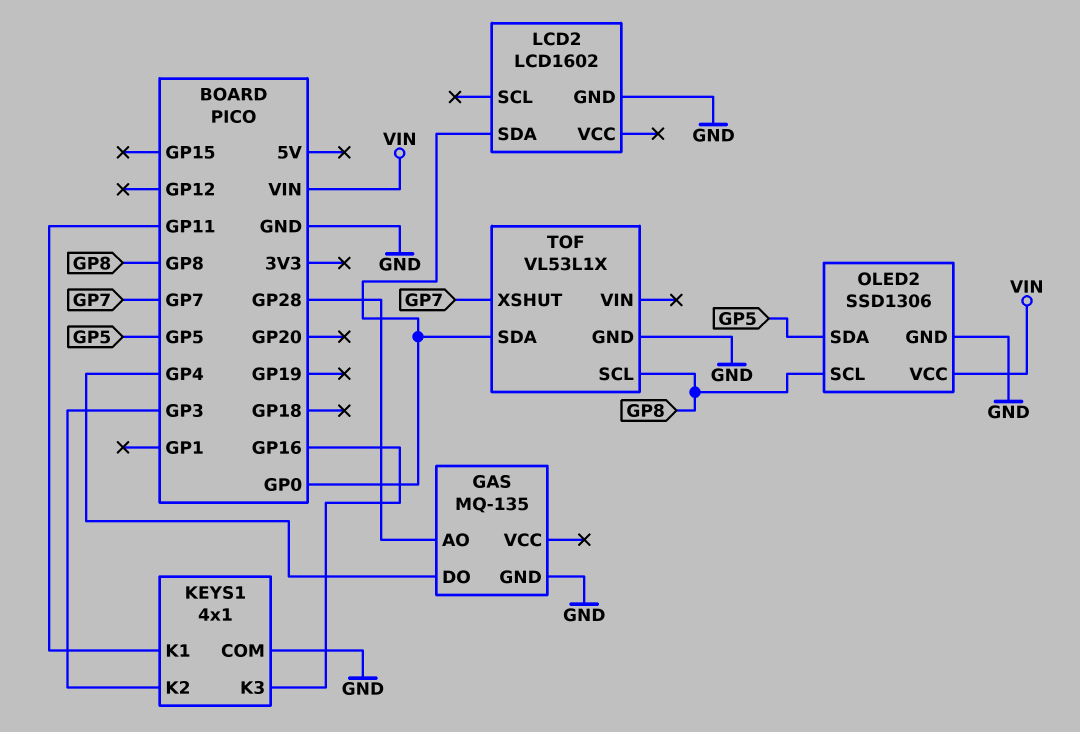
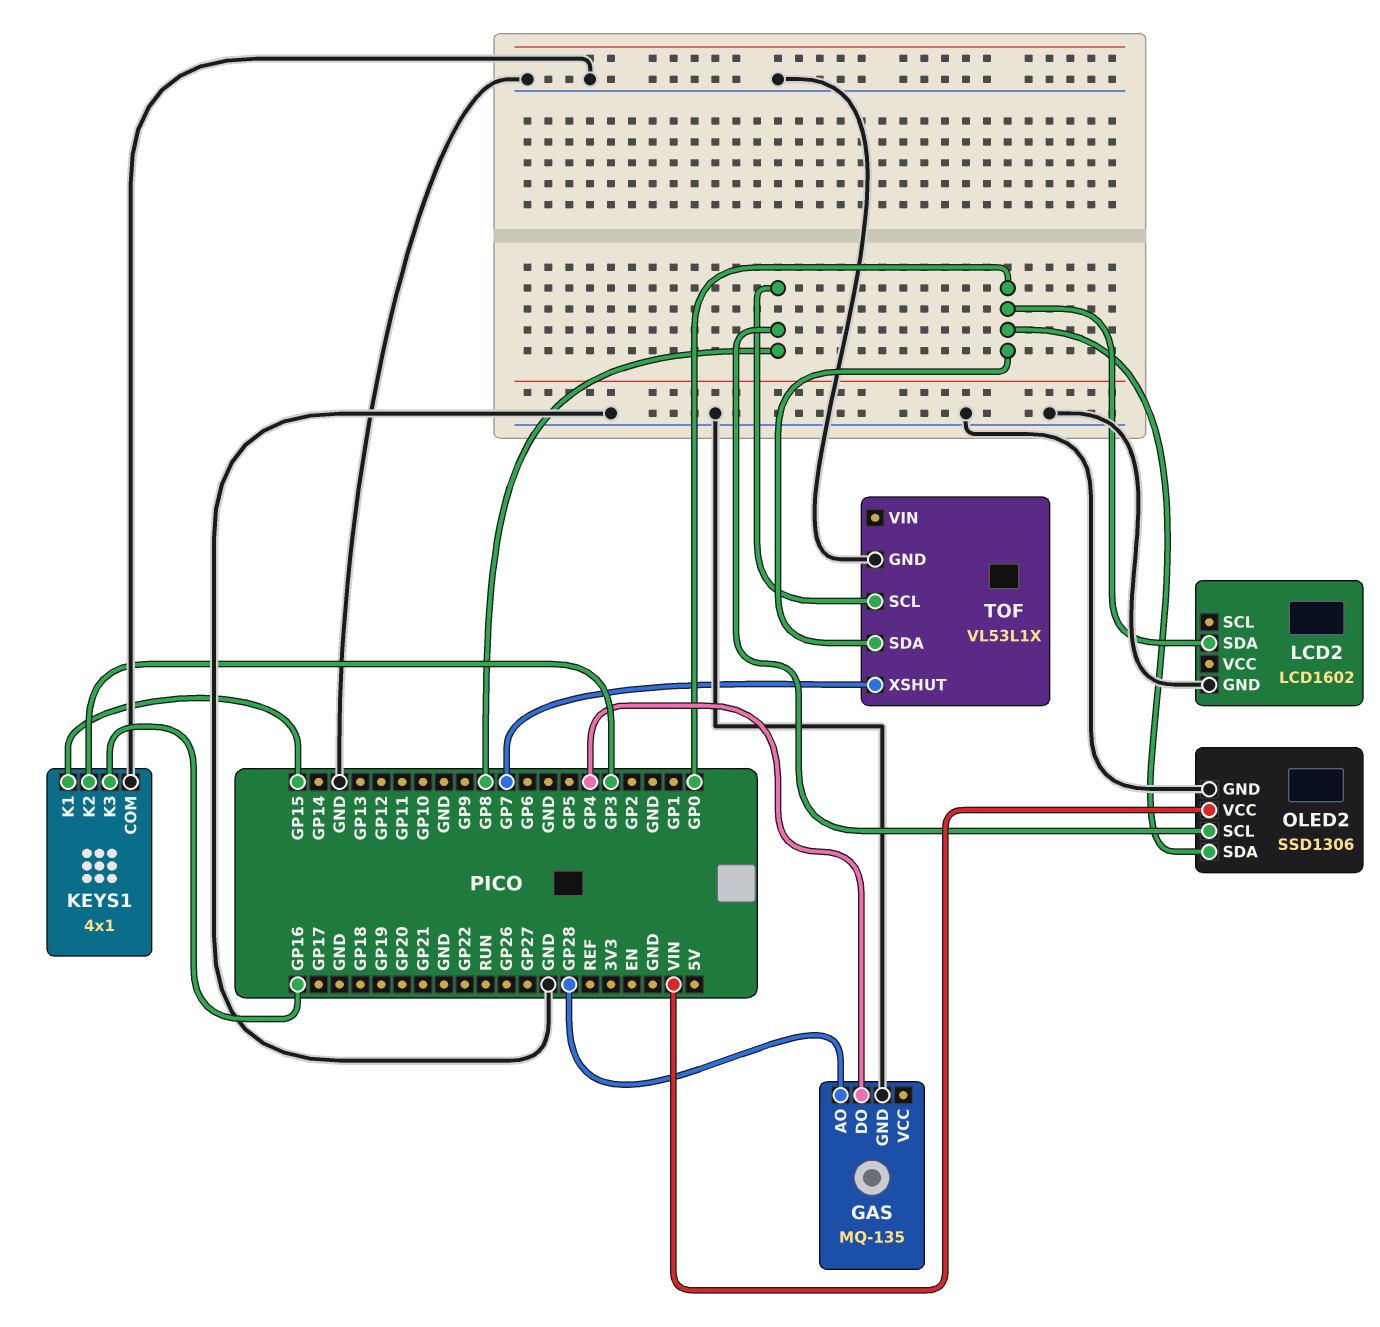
KEYS1 pin K1: GP11 -> GP15
OLED2 pin SDA: GP5 -> GP0

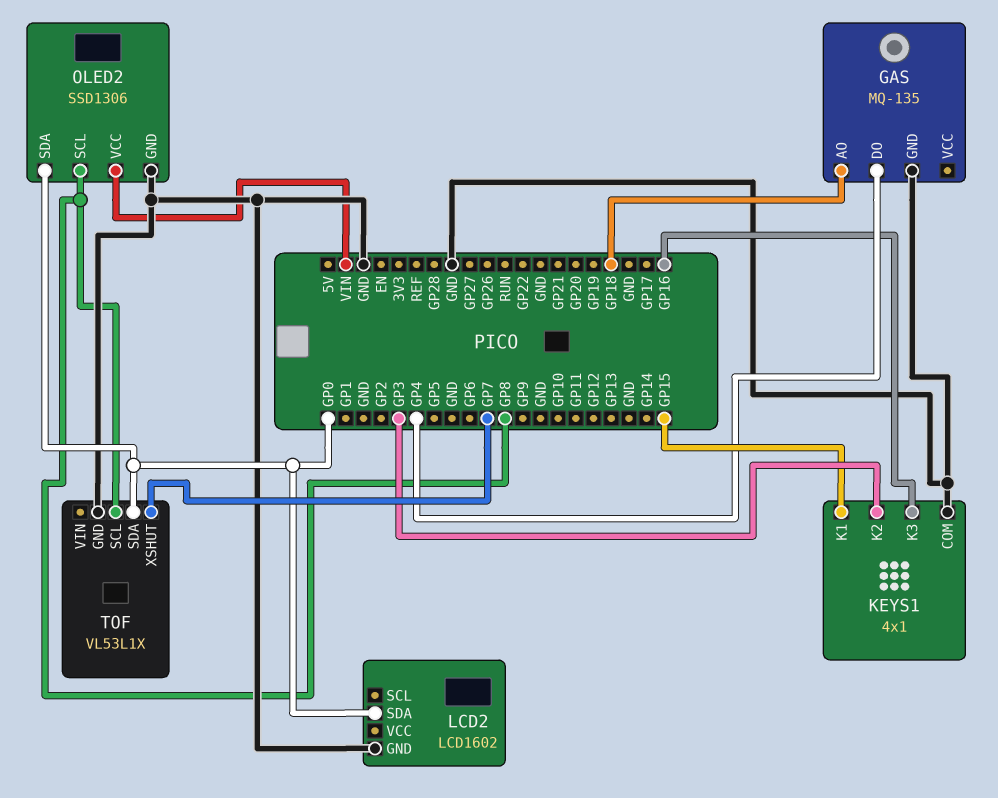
GAS pin AO: GP28 -> GP18

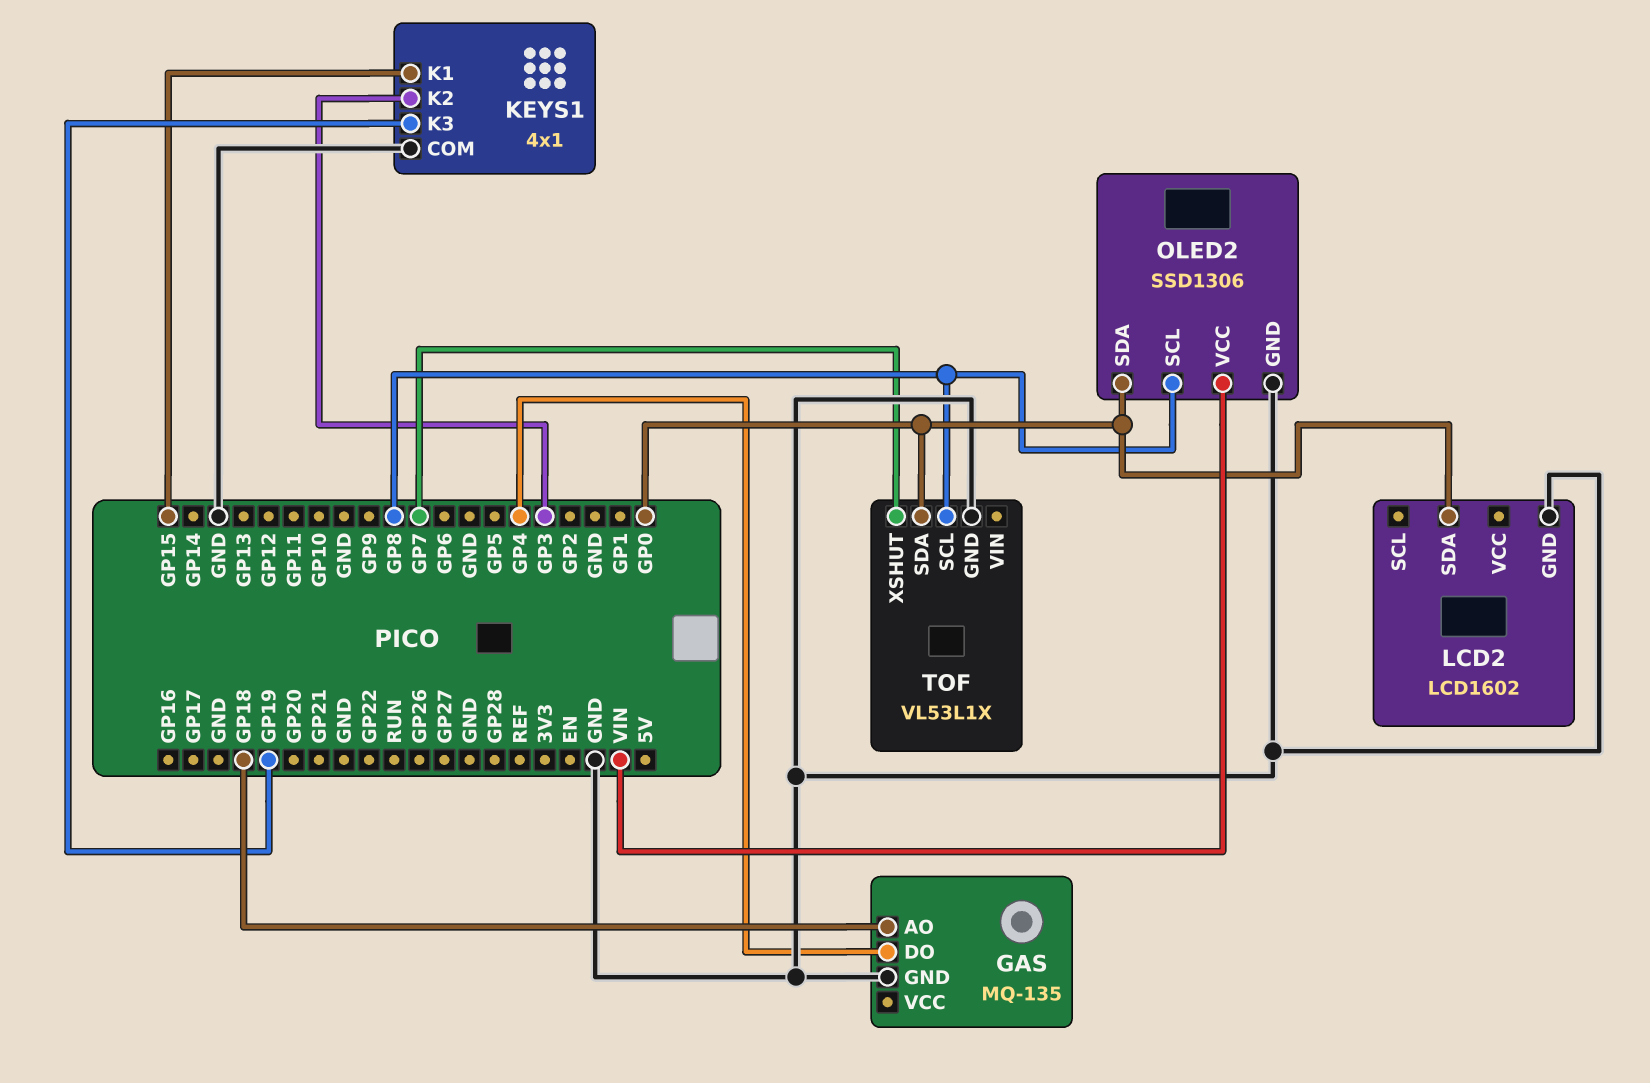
KEYS1 pin K3: GP16 -> GP19

